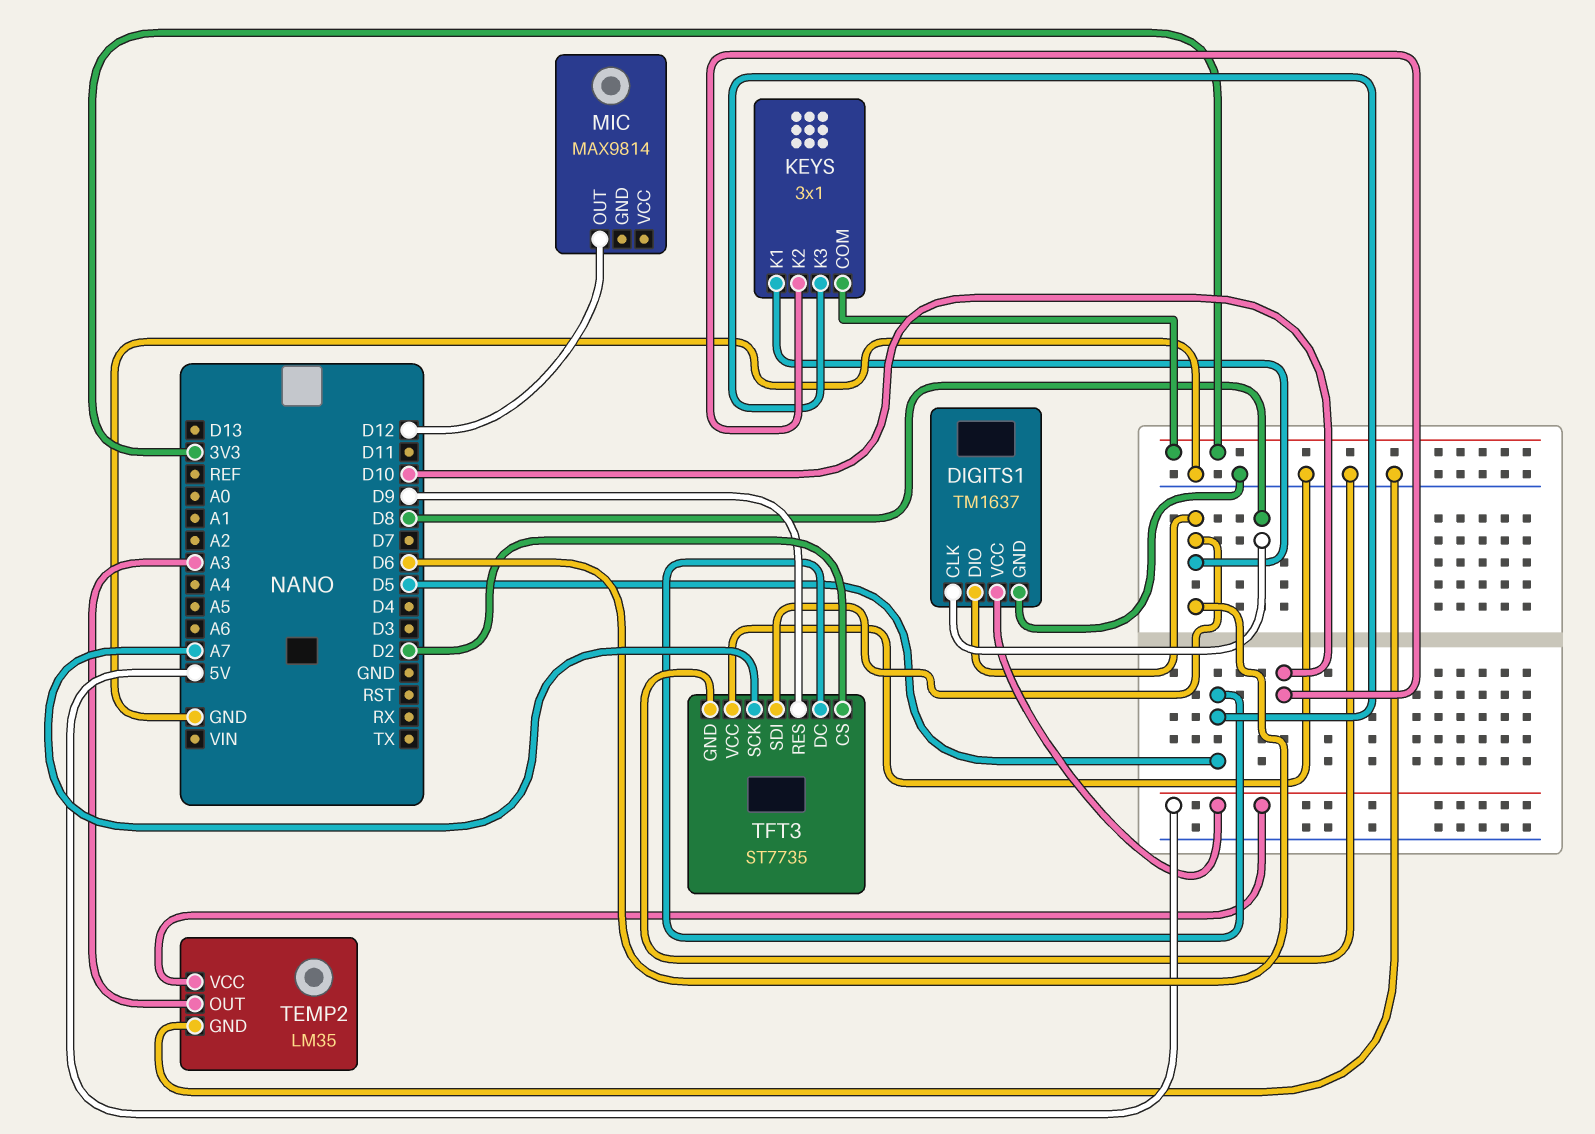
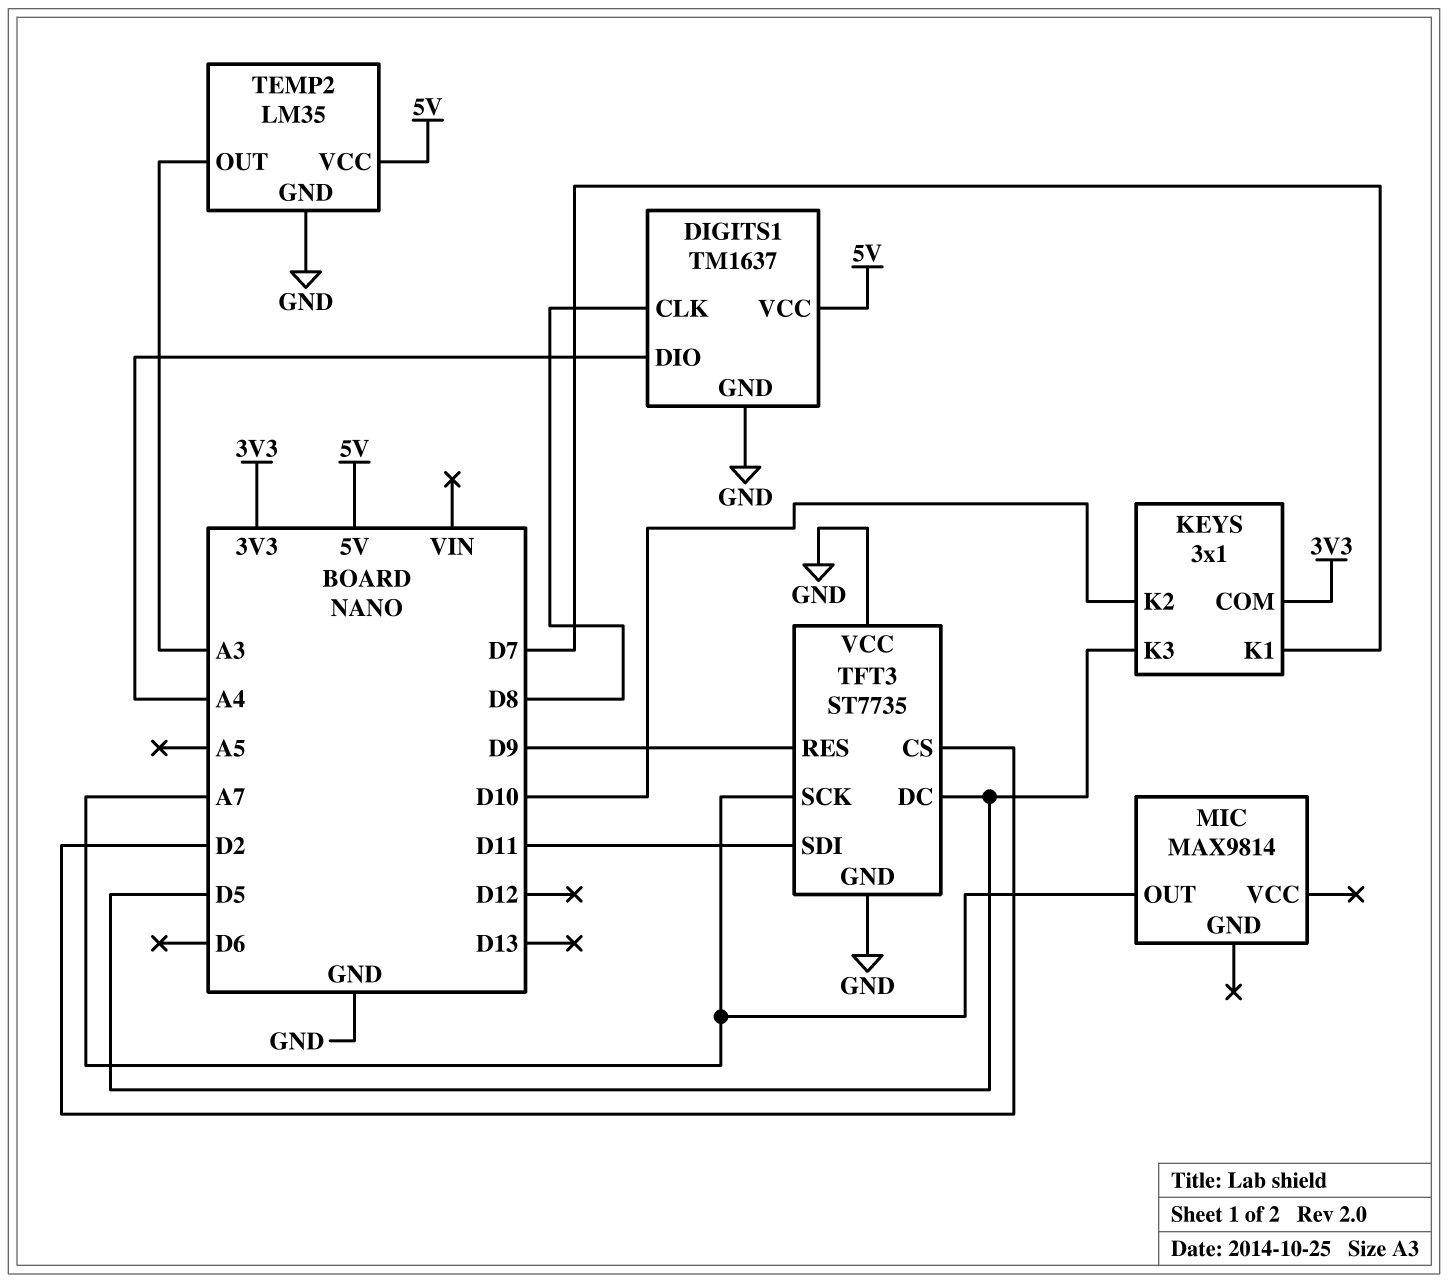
DIGITS1 pin DIO: D6 -> A4
KEYS pin K1: D6 -> D7
MIC pin OUT: D12 -> A7
TFT3 pin SDI: D6 -> D11

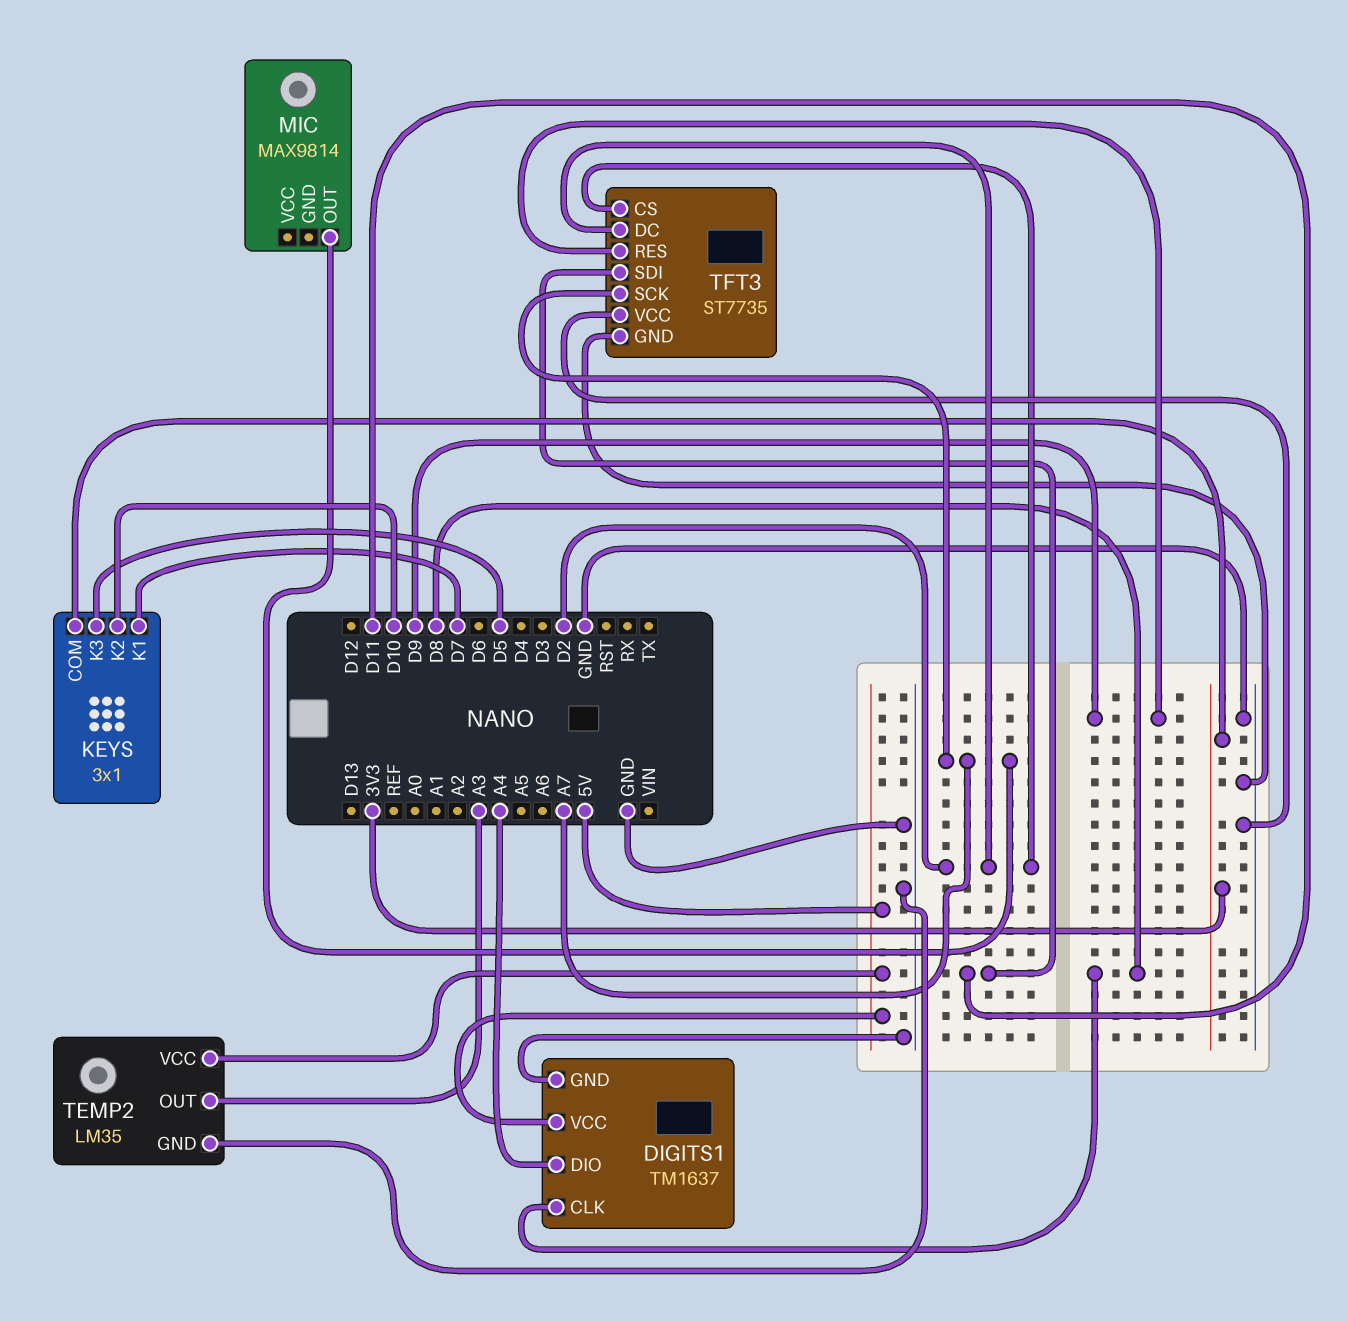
TFT3 pin DC: D5 -> D2

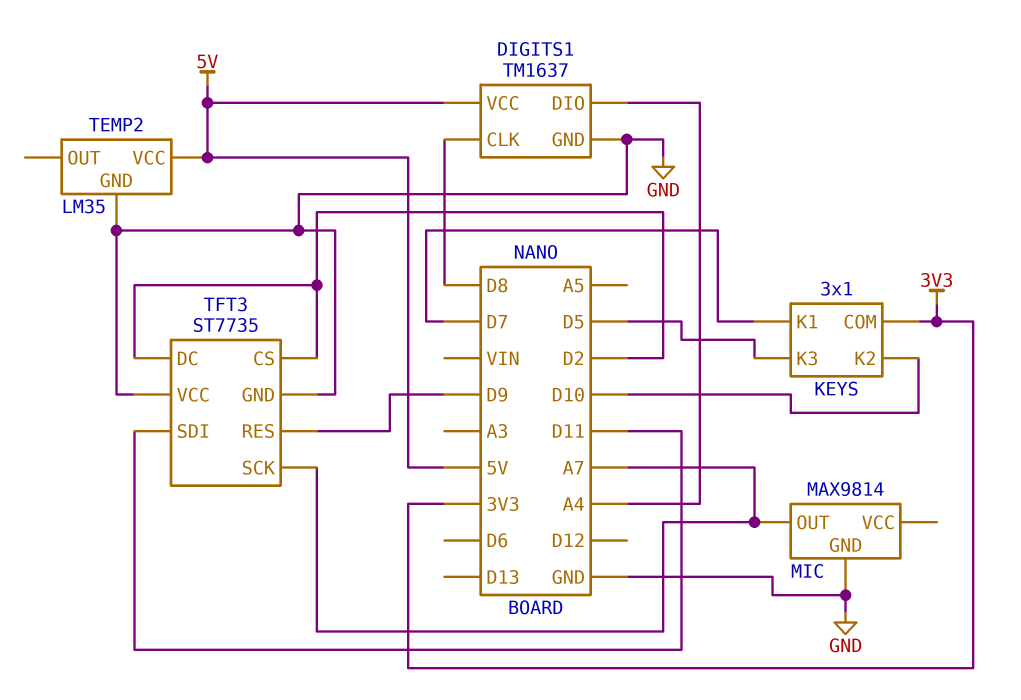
MIC pin GND: none -> GND
TEMP2 pin OUT: A3 -> none

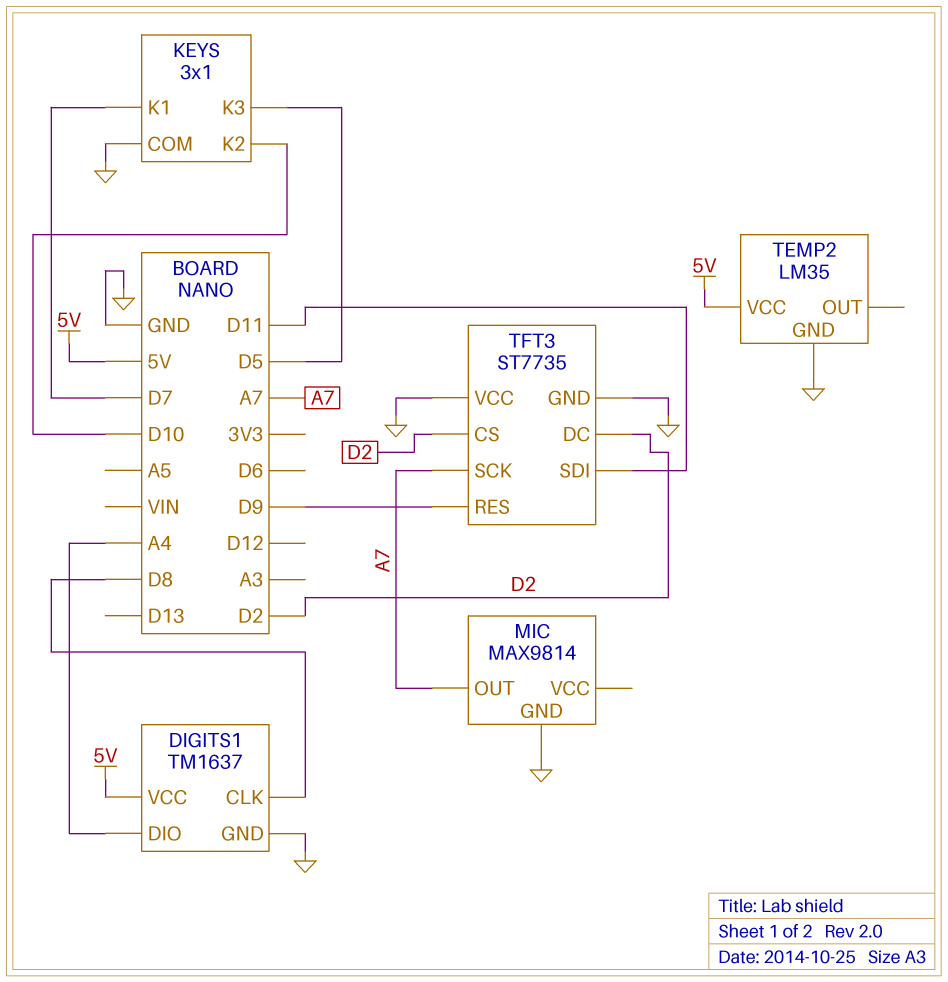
KEYS pin COM: 3V3 -> GND

